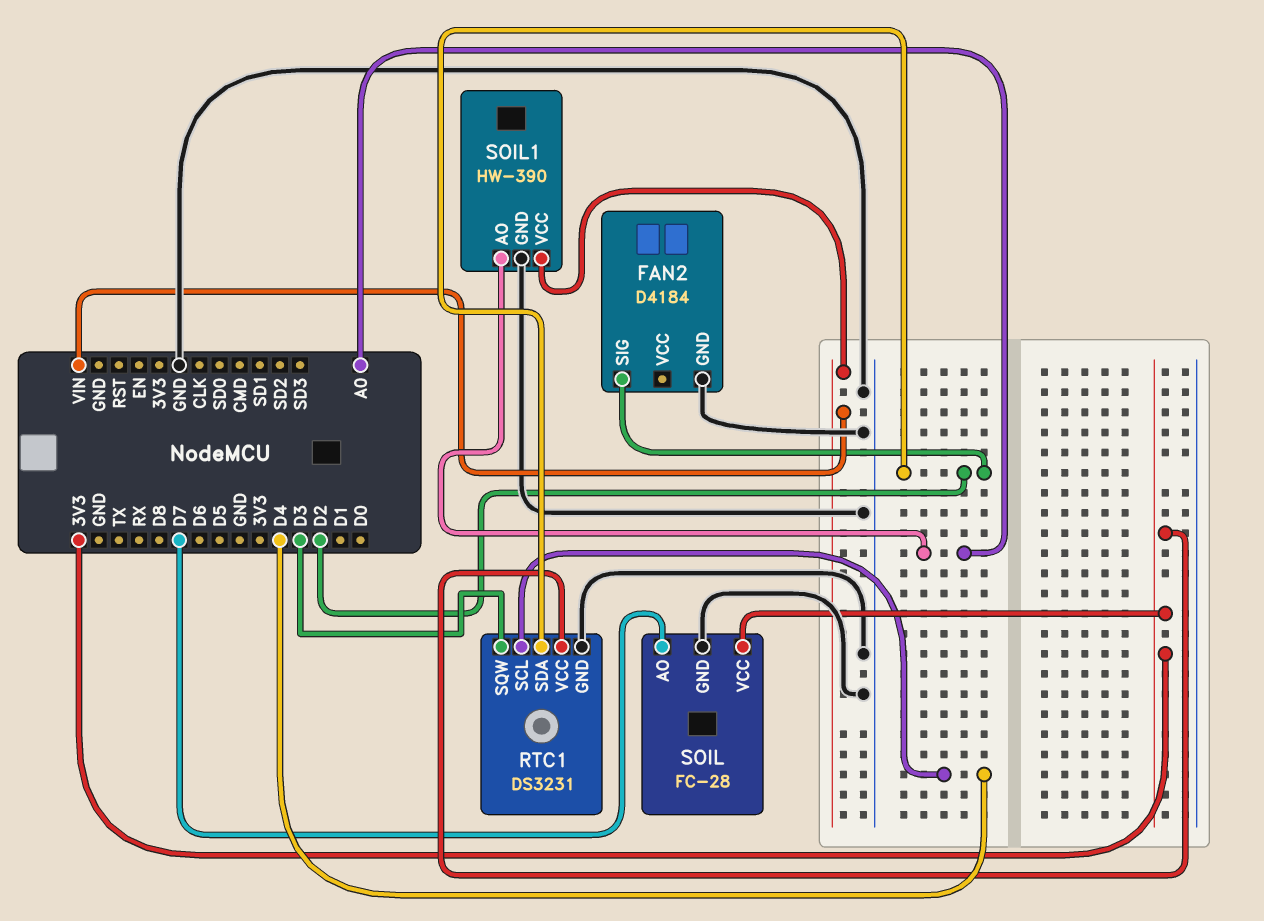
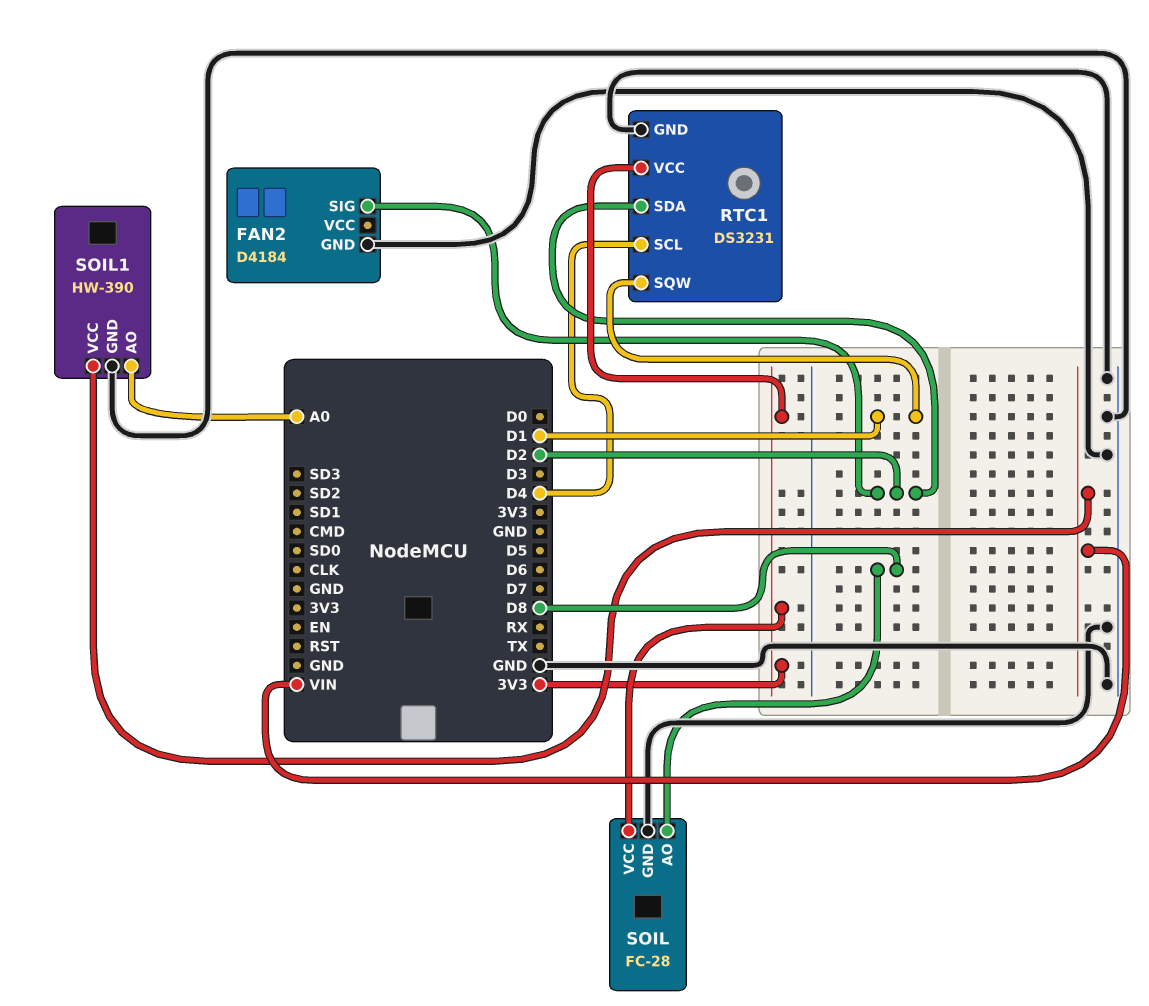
RTC1 pin SQW: D3 -> D1
SOIL pin AO: D7 -> D8

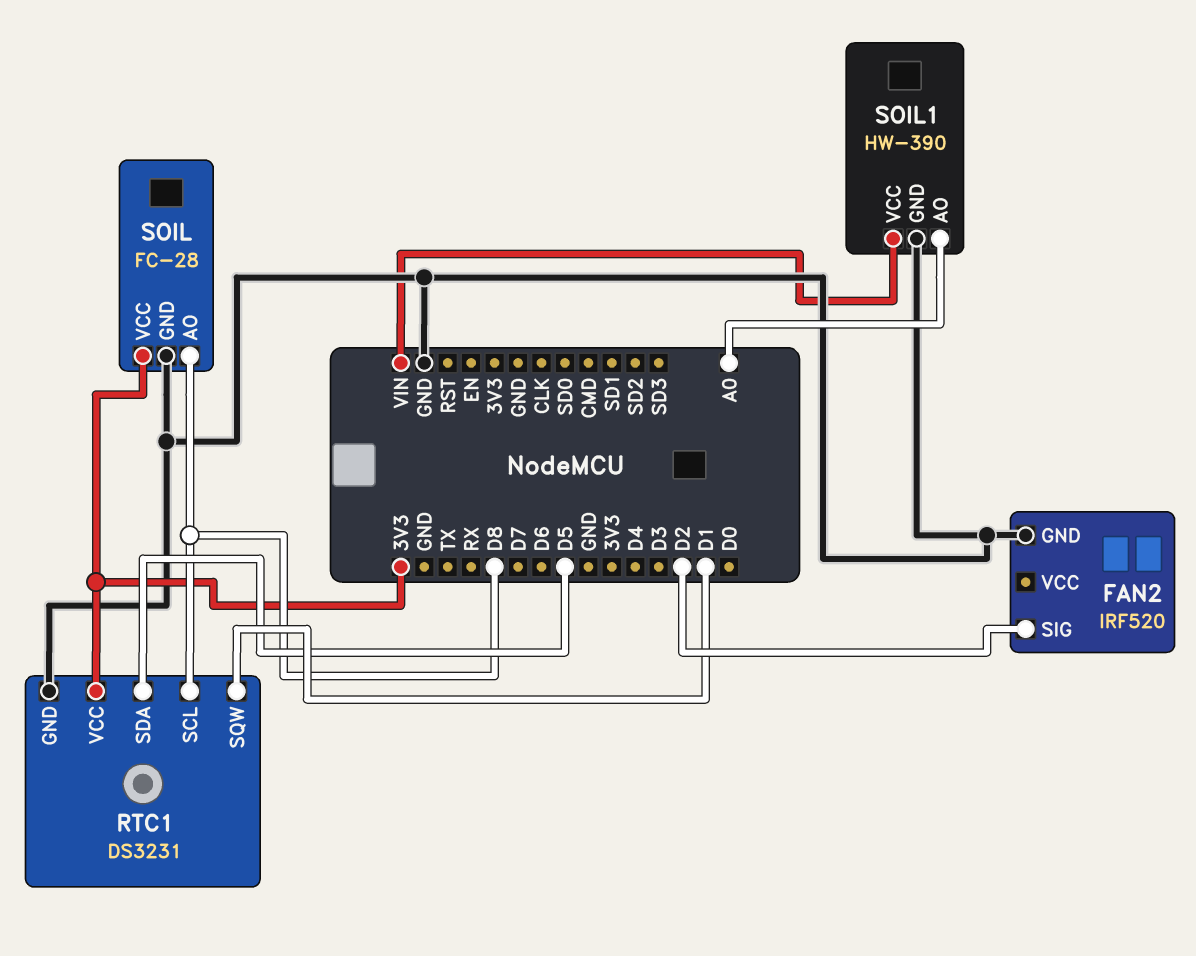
FAN2: D4184 -> IRF520
RTC1 pin SCL: D4 -> D8
RTC1 pin SDA: D2 -> D5

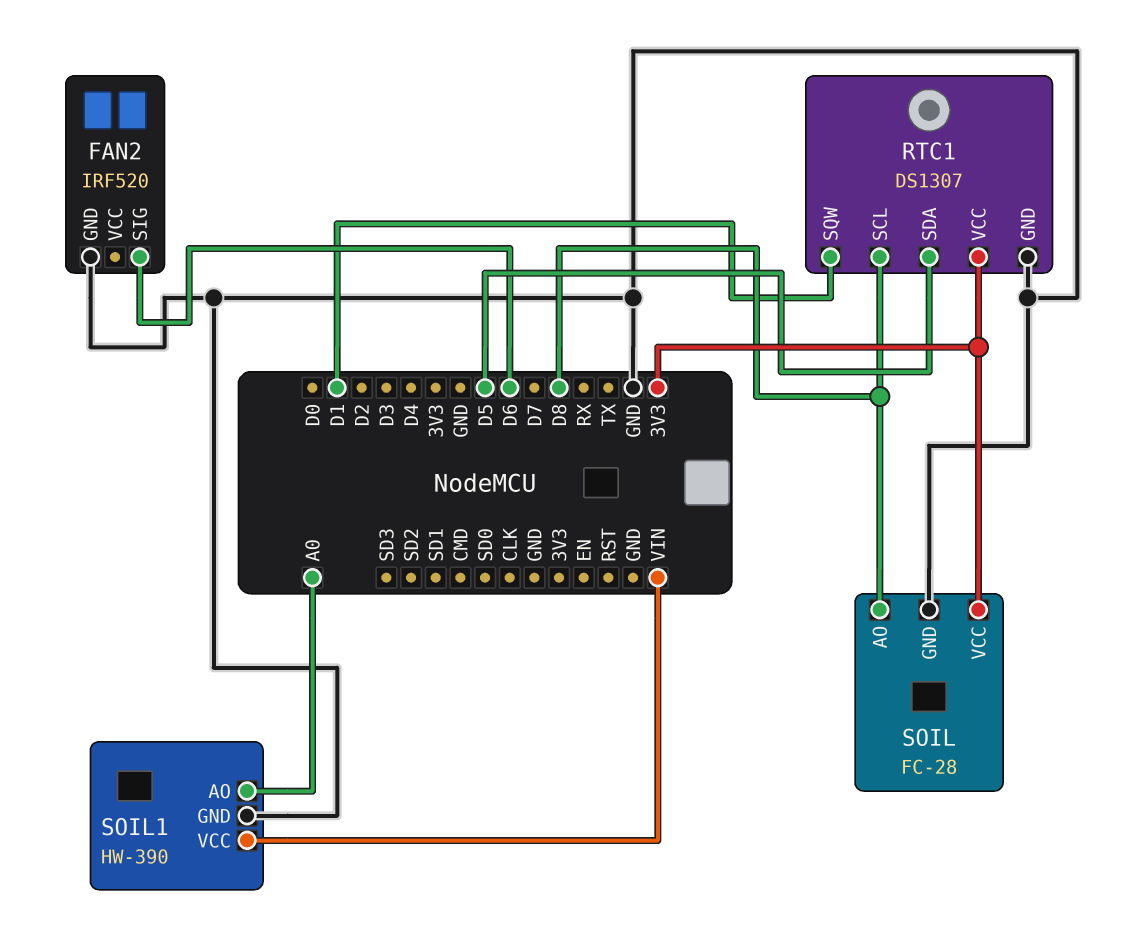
FAN2 pin SIG: D2 -> D6
RTC1: DS3231 -> DS1307

